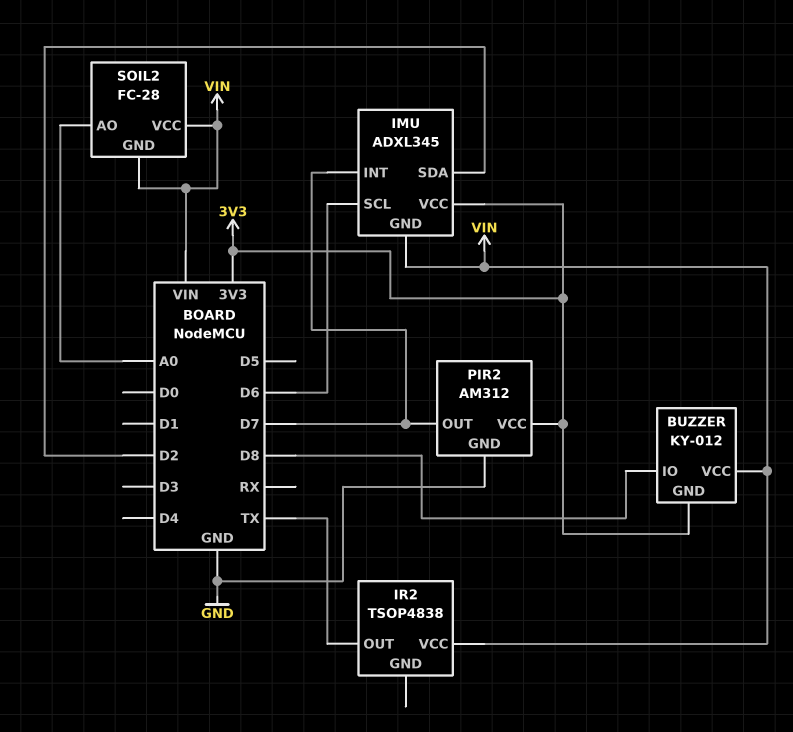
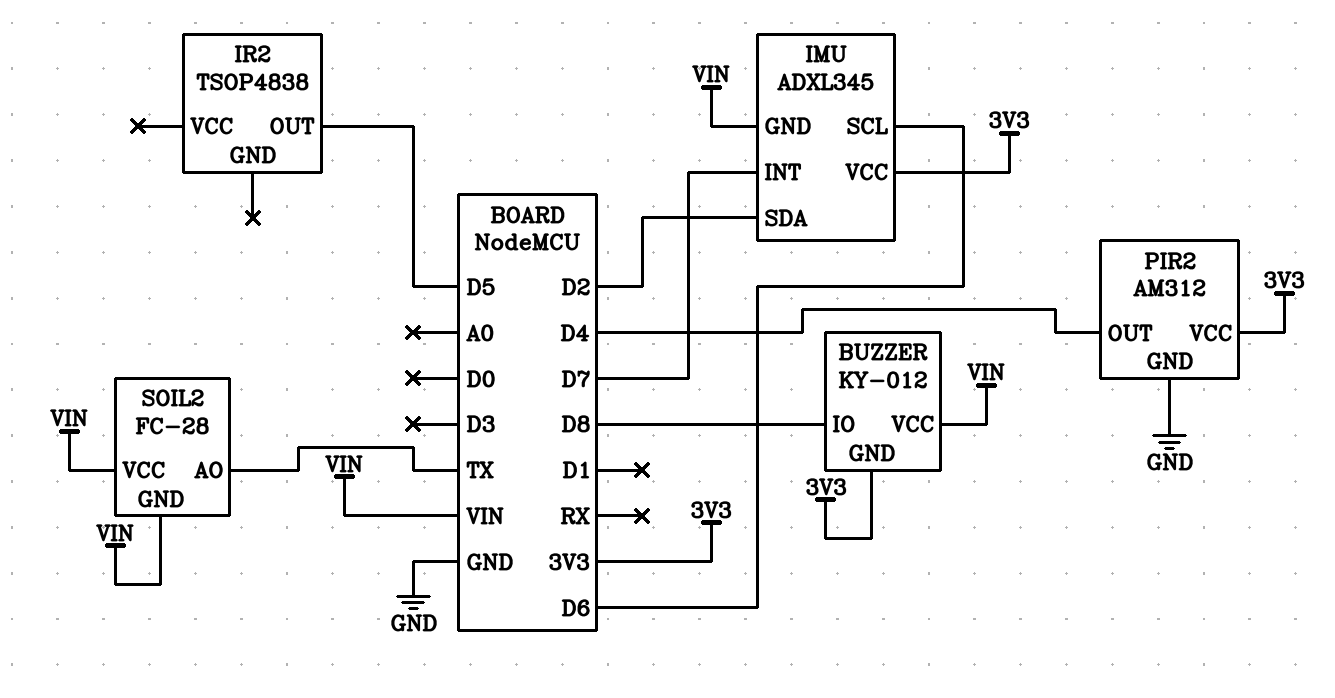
IR2 pin OUT: TX -> D5
IR2 pin VCC: VIN -> none
PIR2 pin OUT: D7 -> D4
SOIL2 pin AO: A0 -> TX

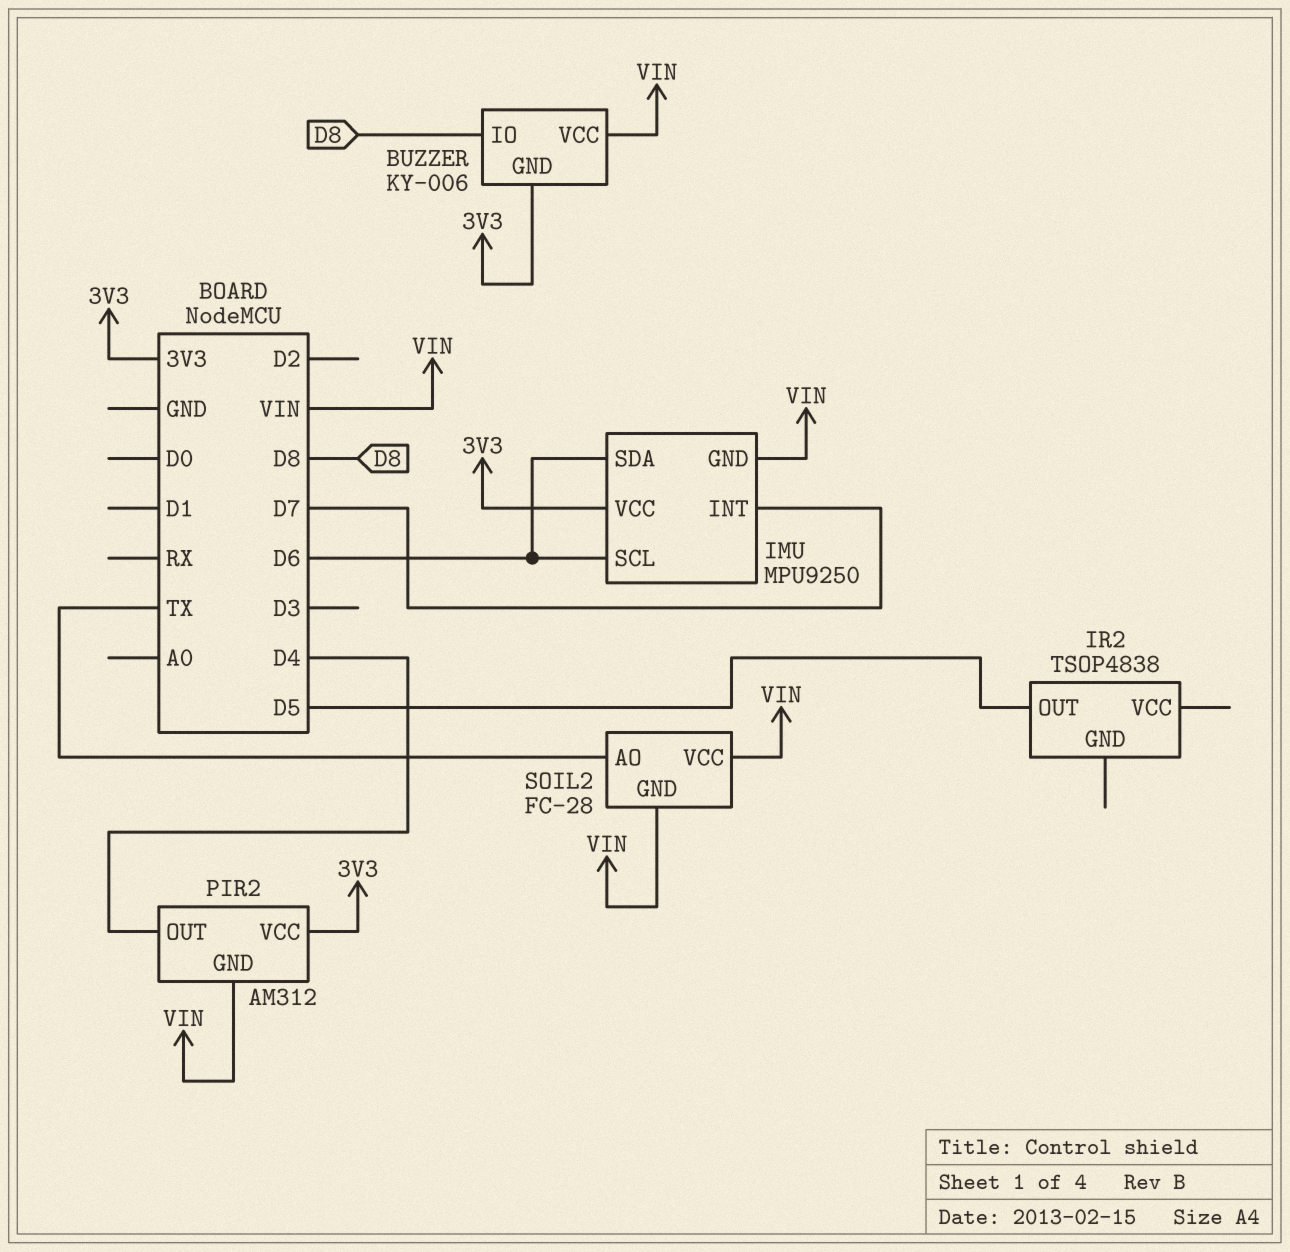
BUZZER: KY-012 -> KY-006
IMU: ADXL345 -> MPU9250
IMU pin SDA: D2 -> D6
PIR2 pin GND: GND -> VIN

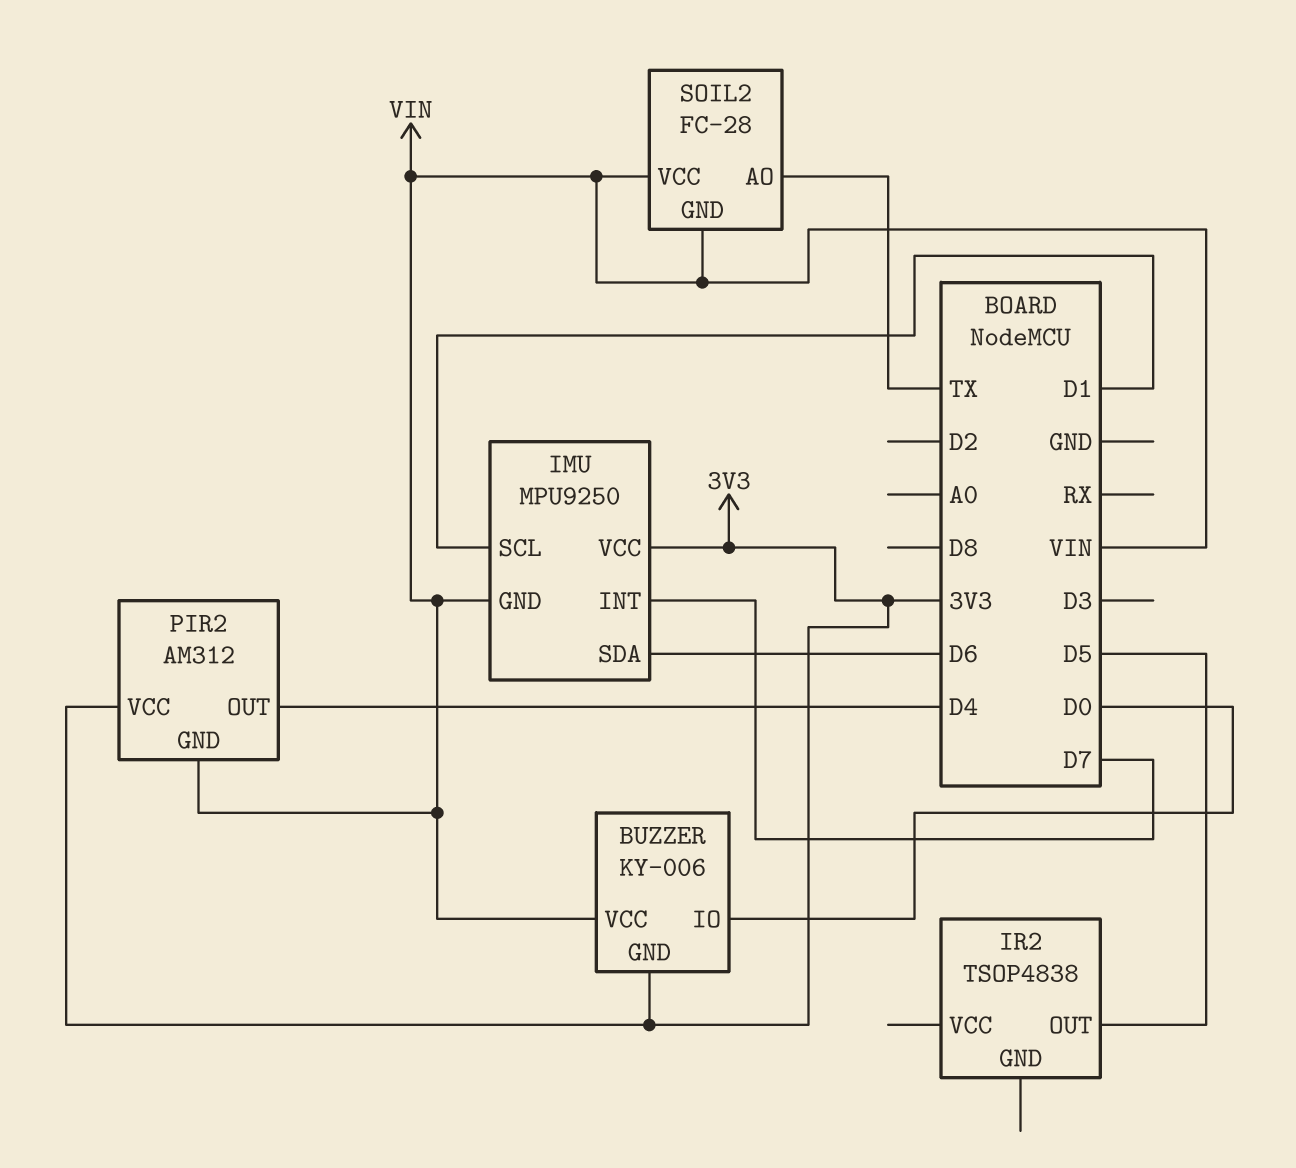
BUZZER pin IO: D8 -> D0
IMU pin SCL: D6 -> D1

